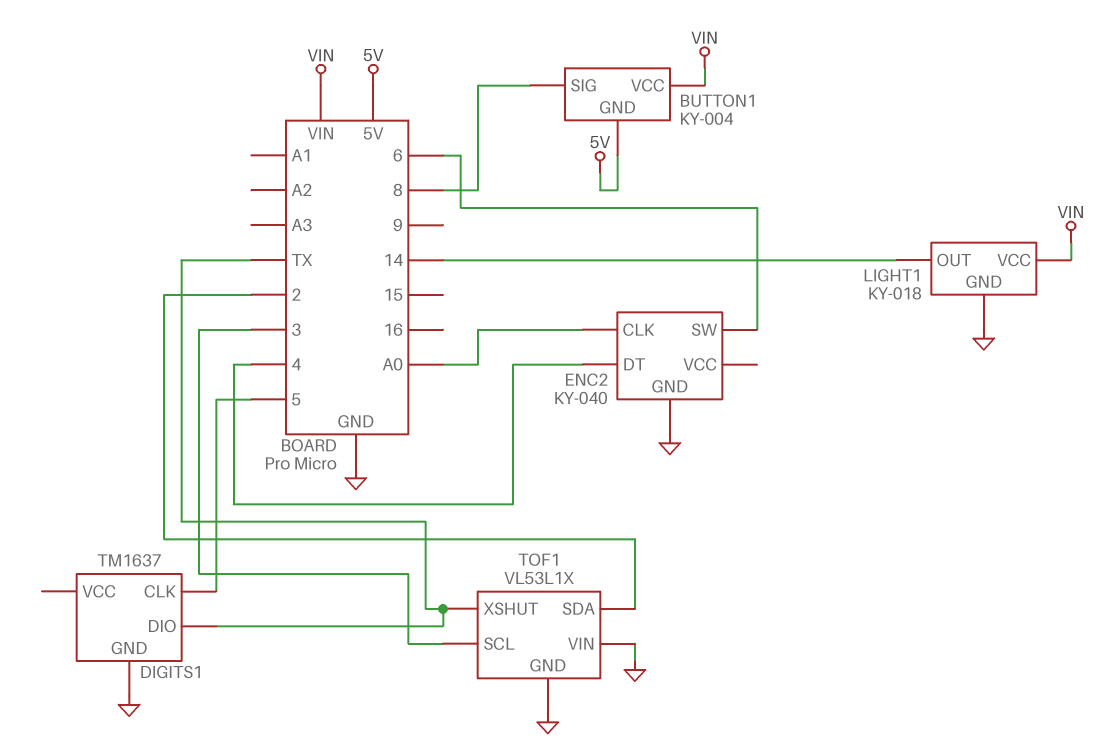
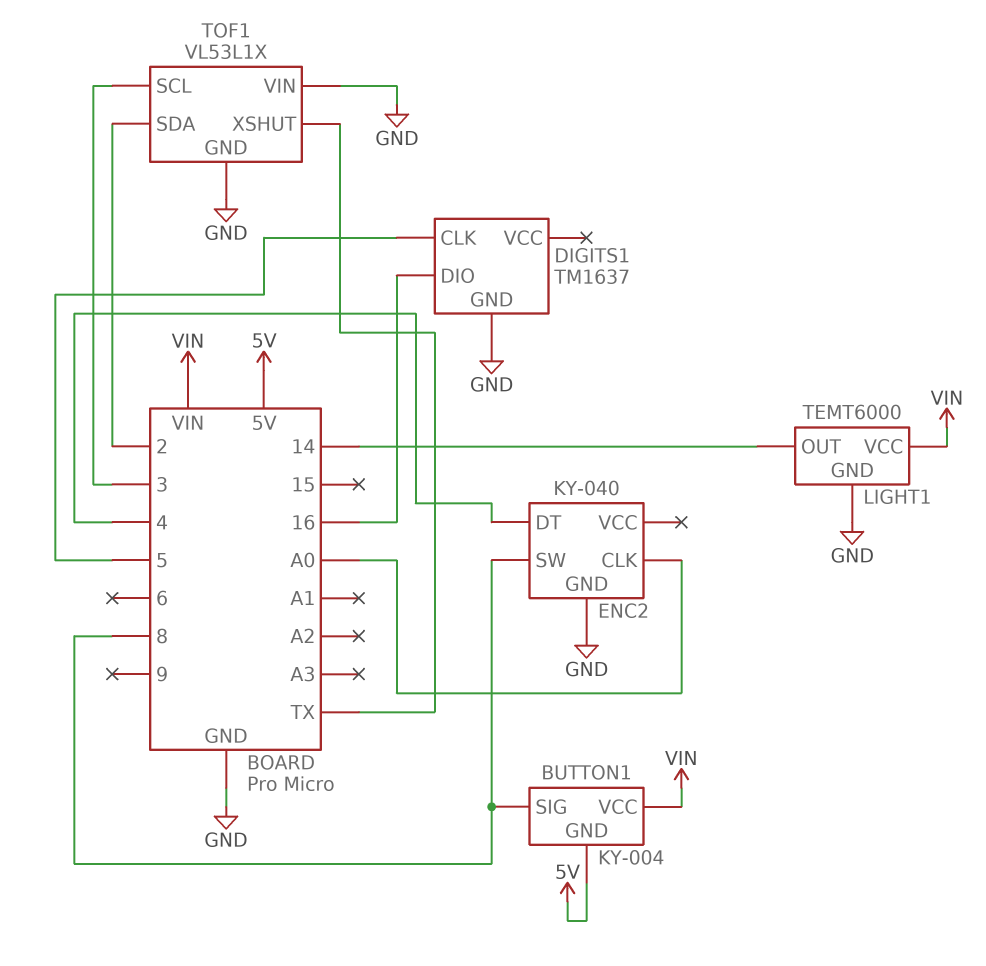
DIGITS1 pin DIO: TX -> 16
ENC2 pin SW: 6 -> 8
LIGHT1: KY-018 -> TEMT6000

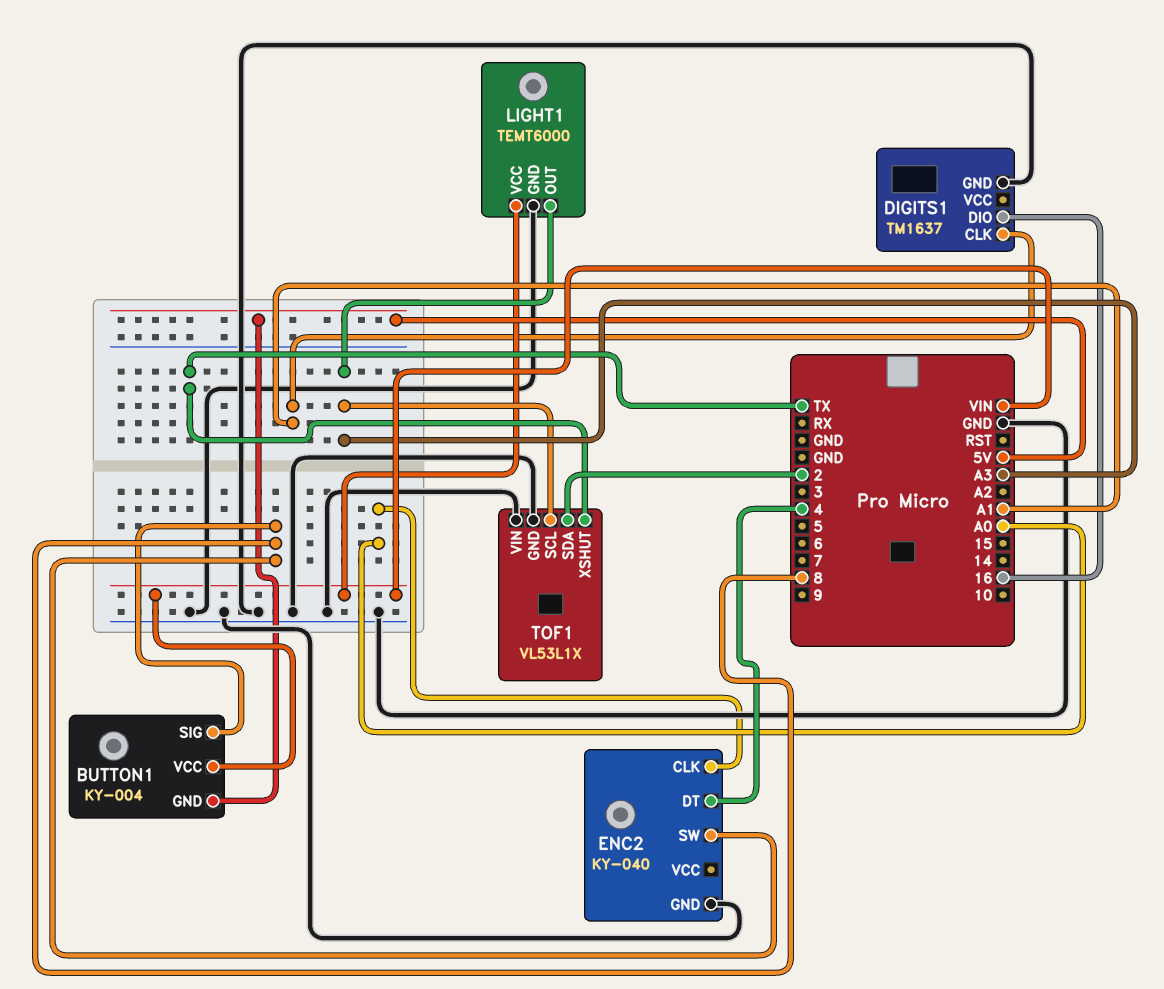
DIGITS1 pin CLK: 5 -> A1
LIGHT1 pin OUT: 14 -> A3
TOF1 pin SCL: 3 -> A3

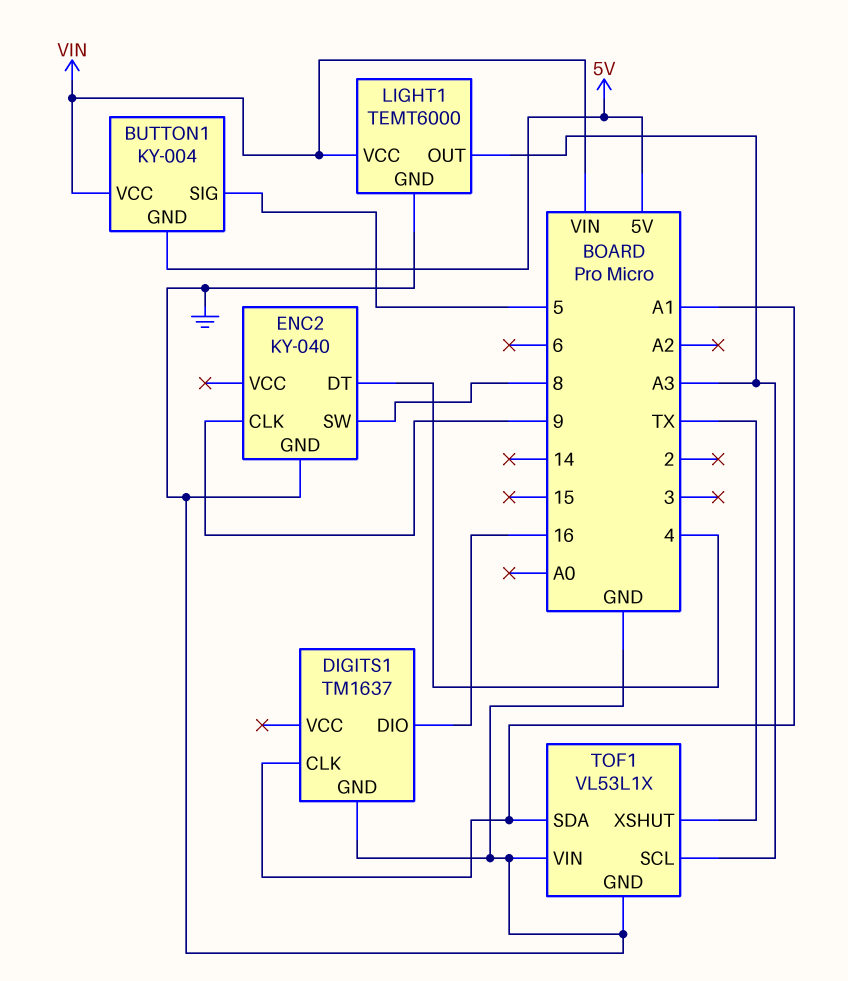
BUTTON1 pin SIG: 8 -> 5
ENC2 pin CLK: A0 -> 9
TOF1 pin SDA: 2 -> A1

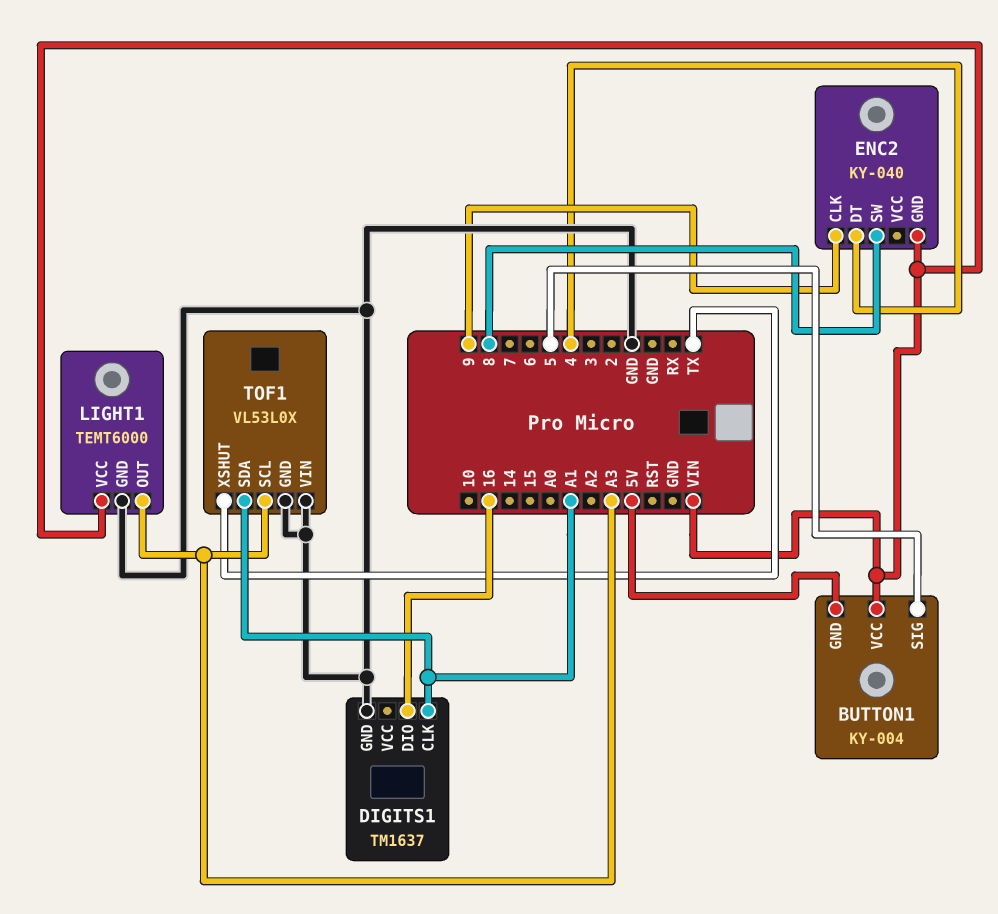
ENC2 pin GND: GND -> VIN
TOF1: VL53L1X -> VL53L0X

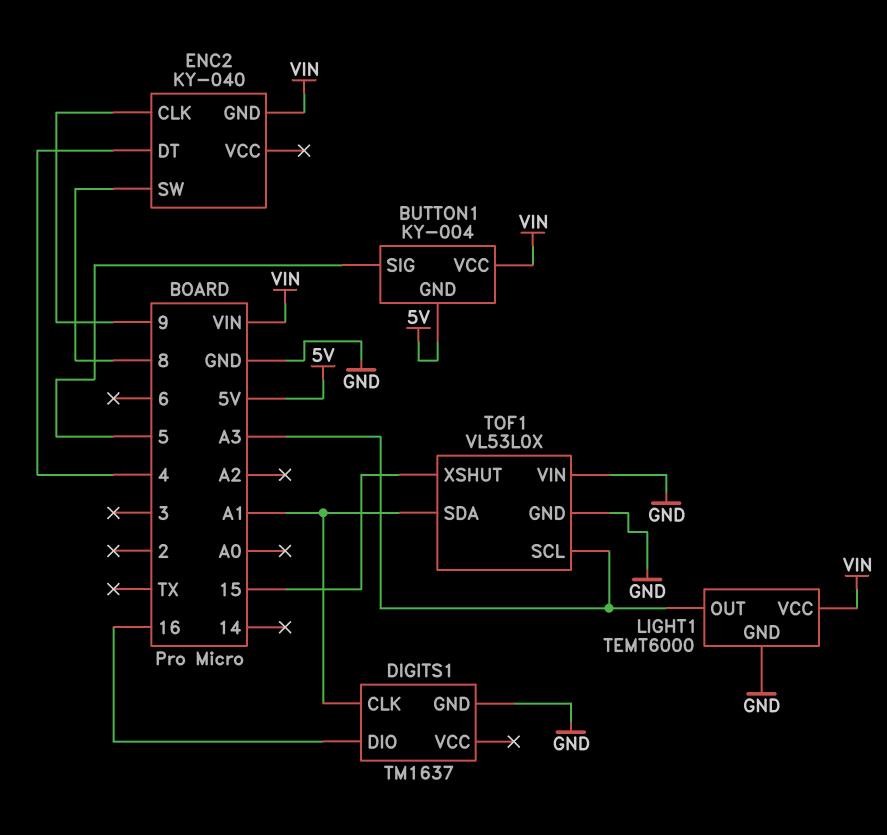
TOF1 pin XSHUT: TX -> 15

